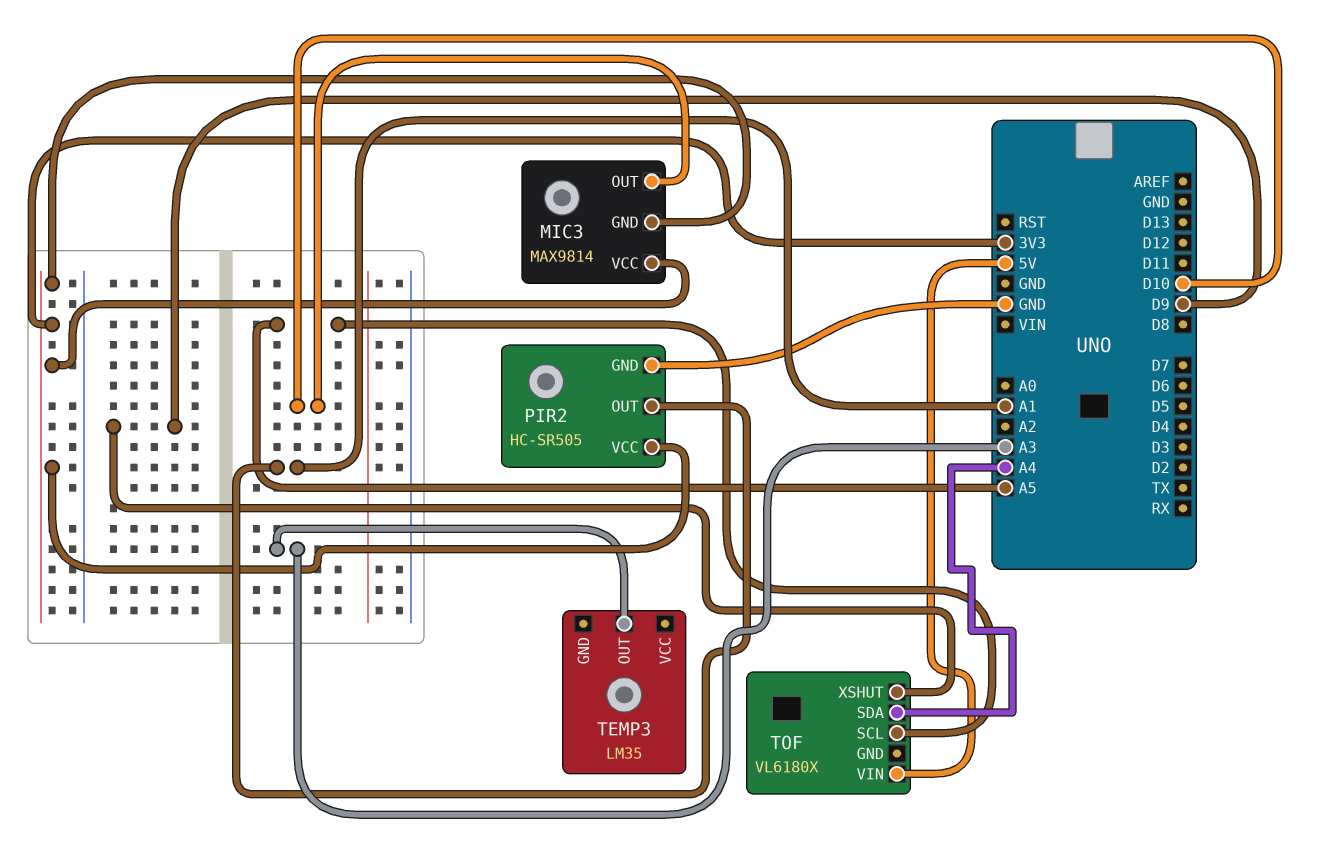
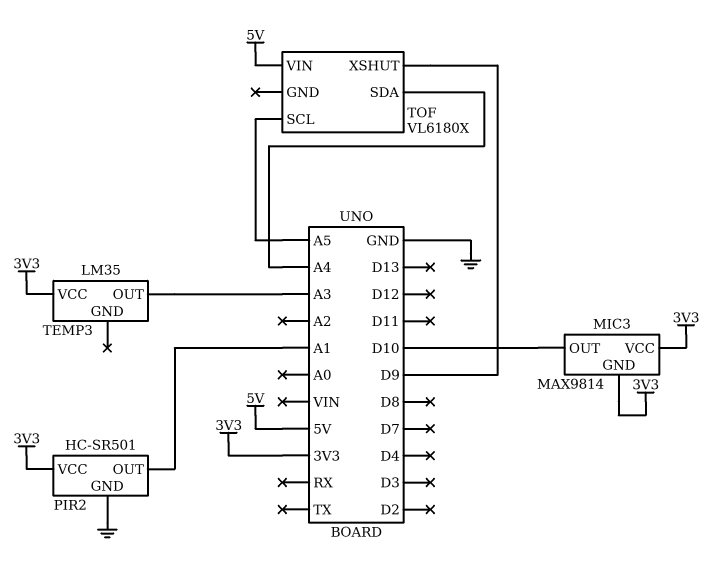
PIR2: HC-SR505 -> HC-SR501
TEMP3 pin VCC: none -> 3V3

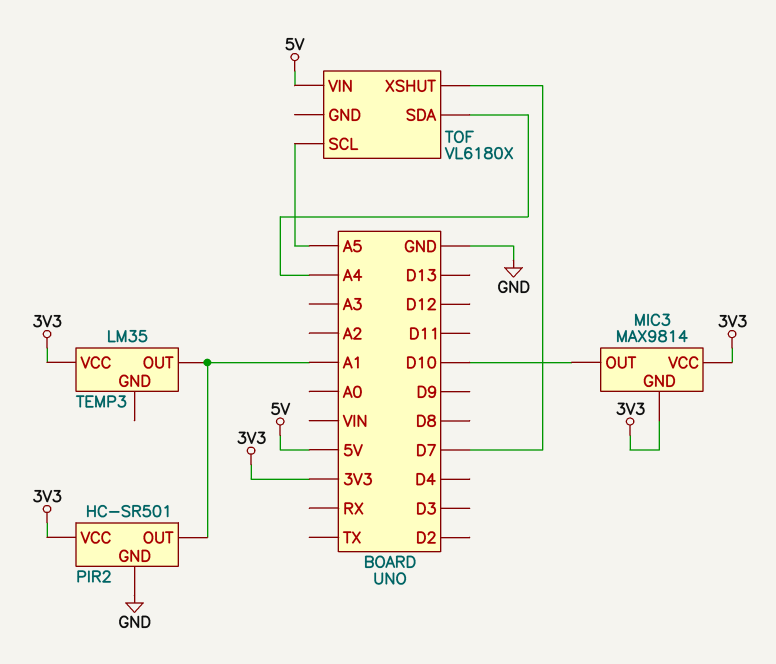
TEMP3 pin OUT: A3 -> A1
TOF pin XSHUT: D9 -> D7

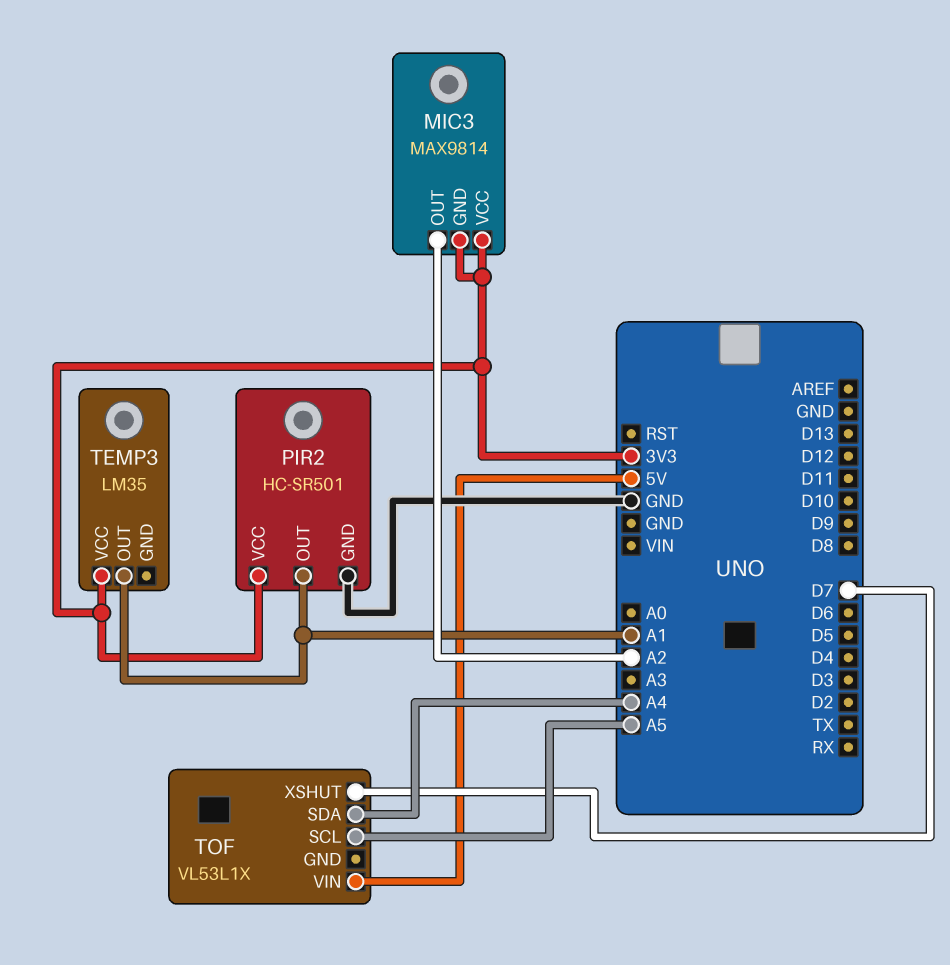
MIC3 pin OUT: D10 -> A2
TOF: VL6180X -> VL53L1X

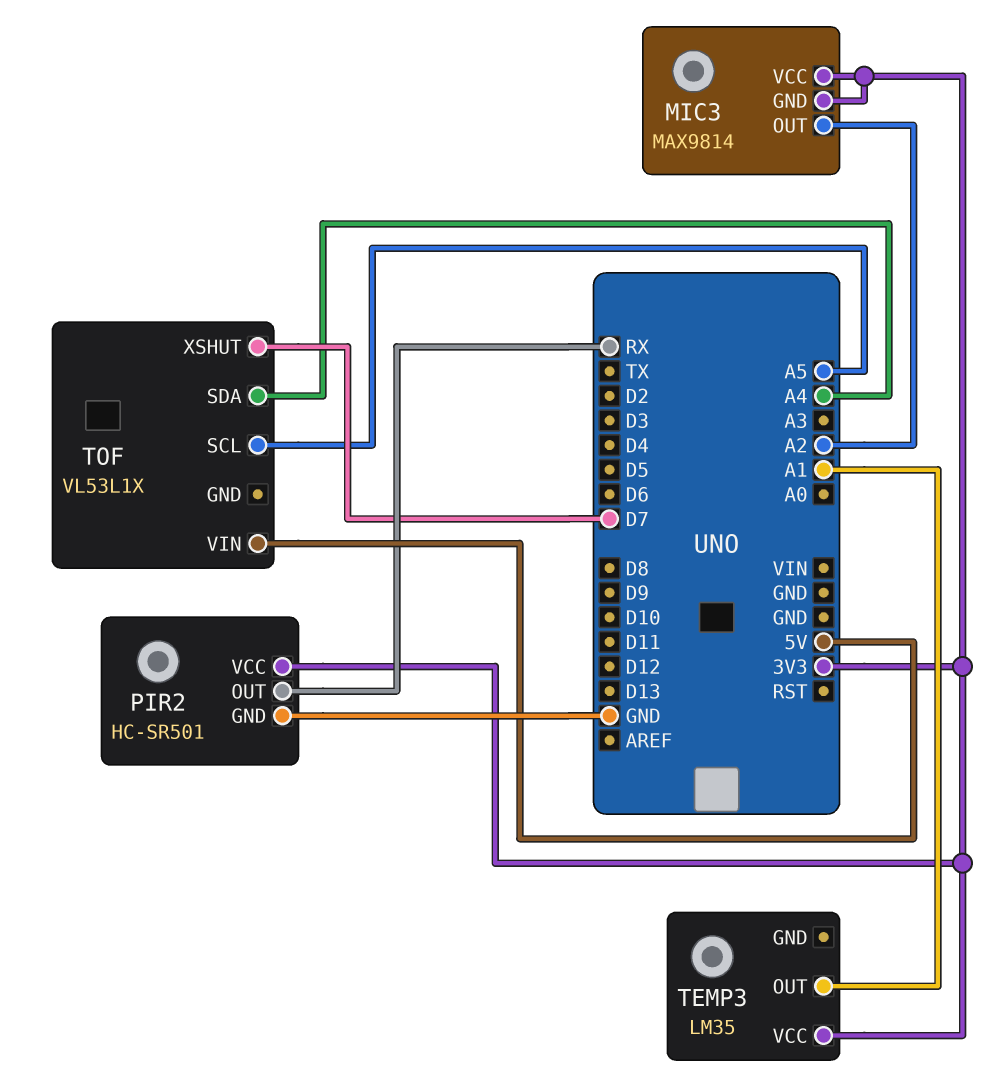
PIR2 pin OUT: A1 -> RX

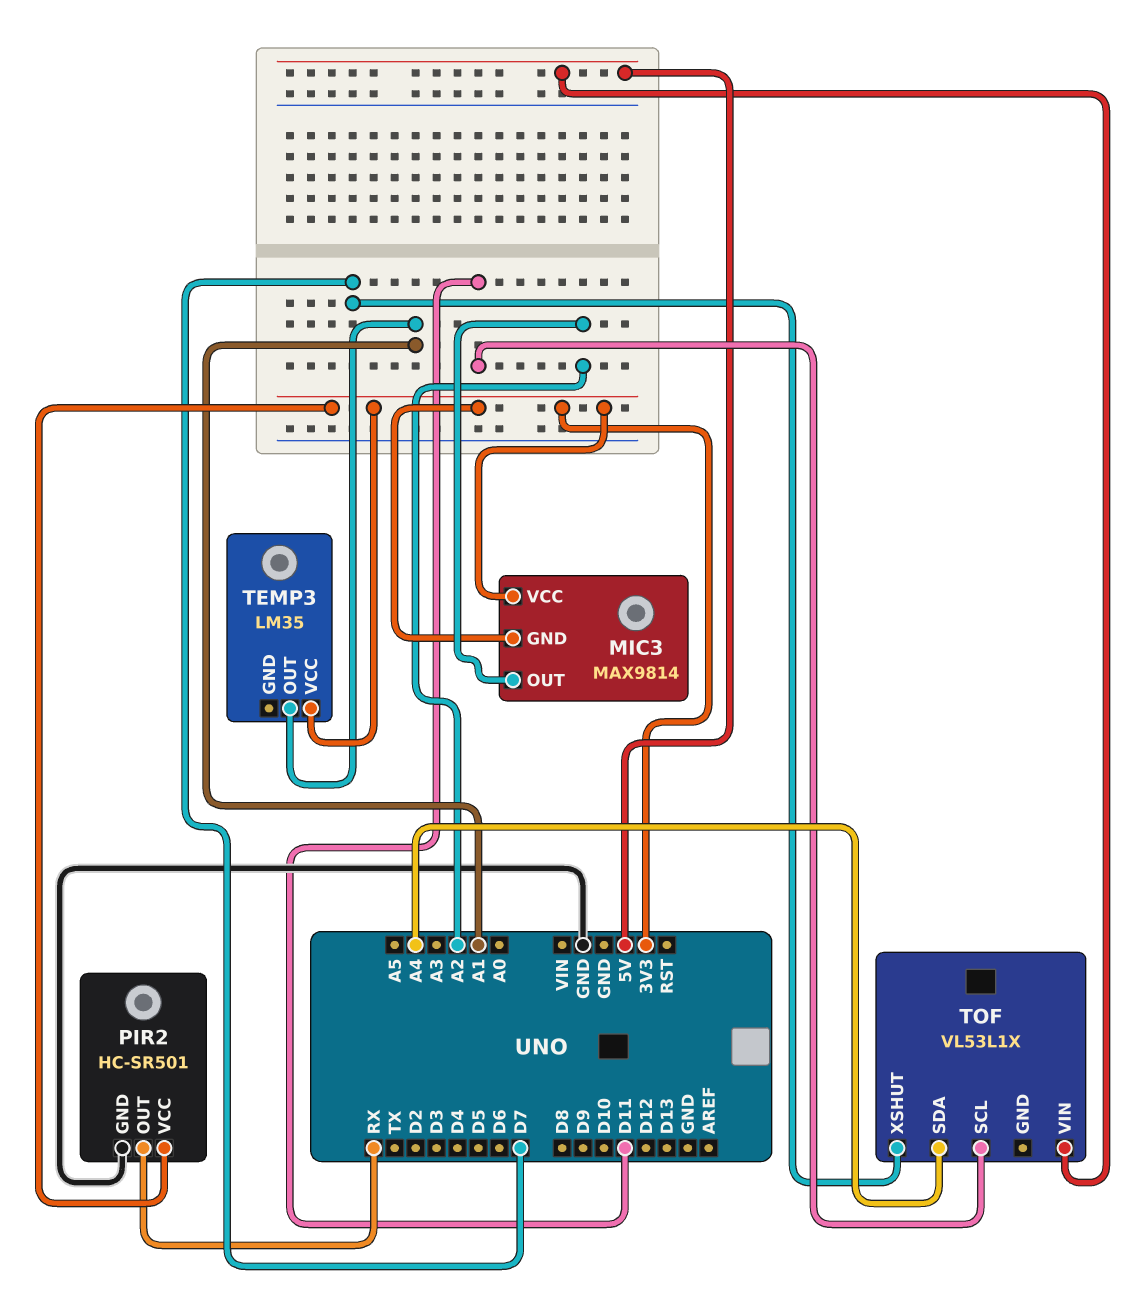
TOF pin SCL: A5 -> D11

